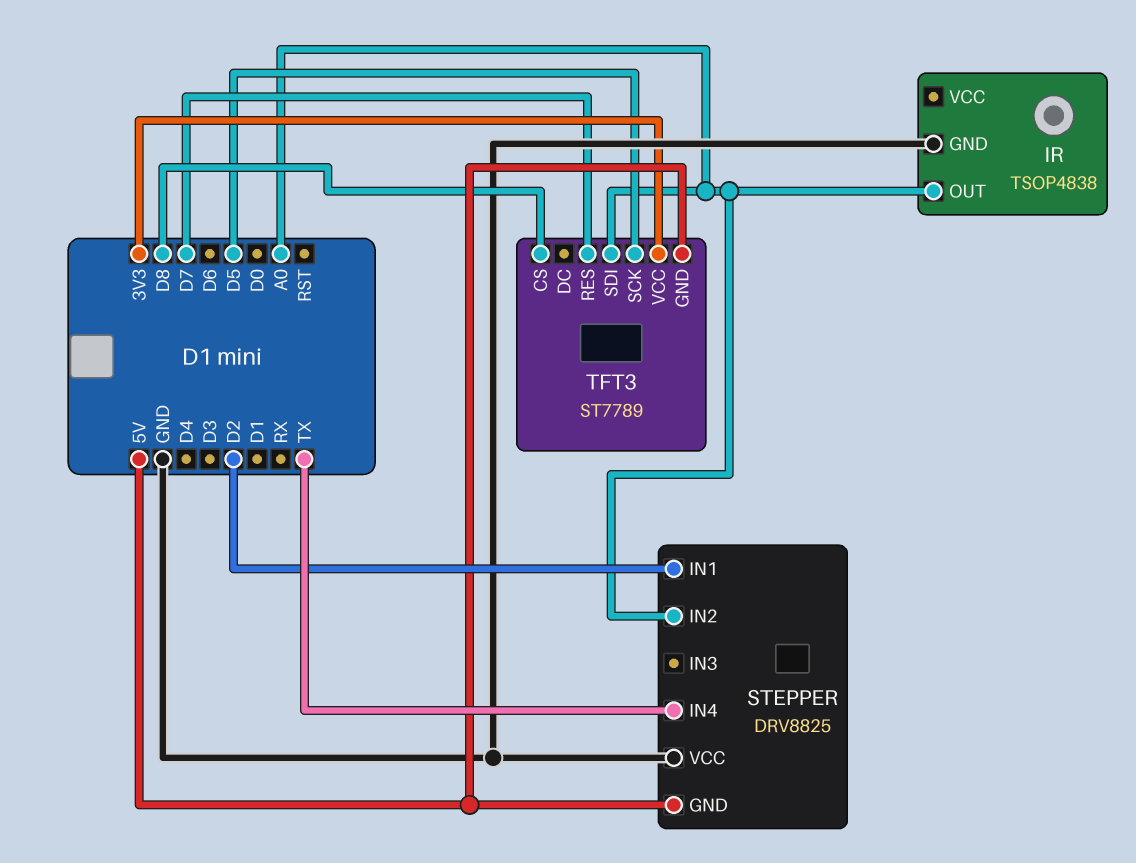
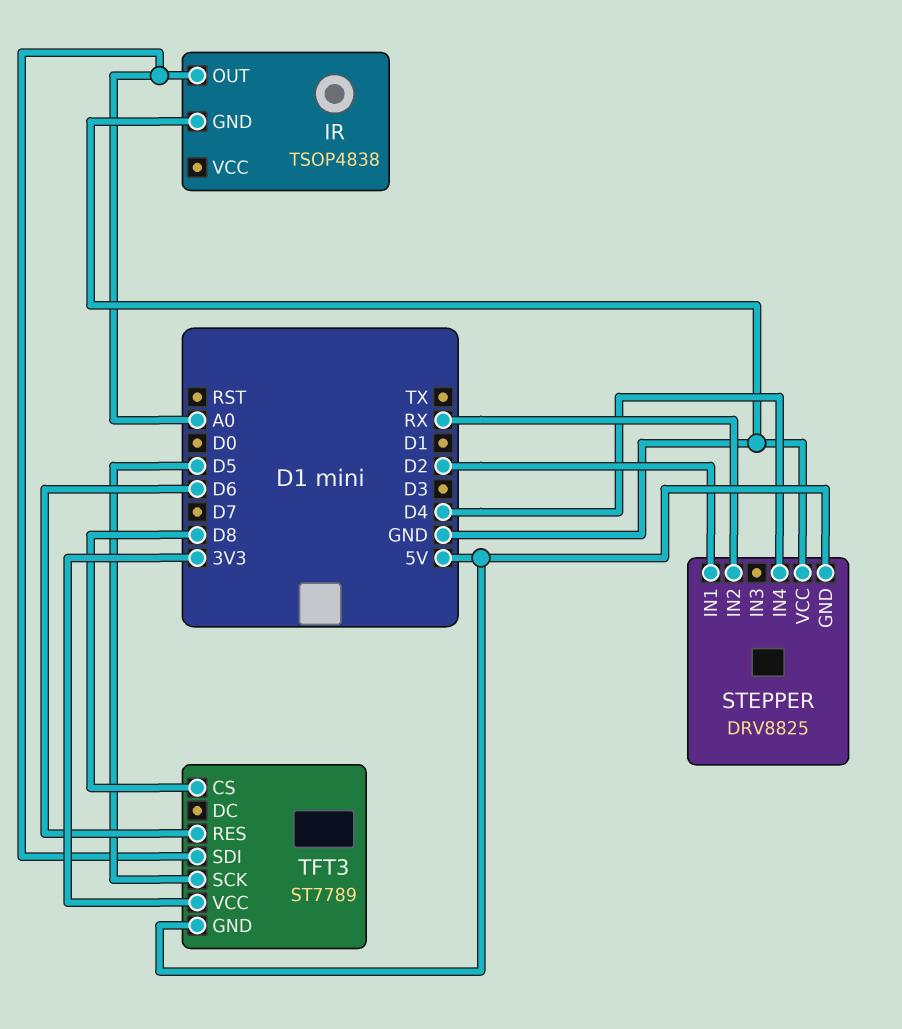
STEPPER pin IN2: A0 -> RX
STEPPER pin IN4: TX -> D4
TFT3 pin RES: D7 -> D6

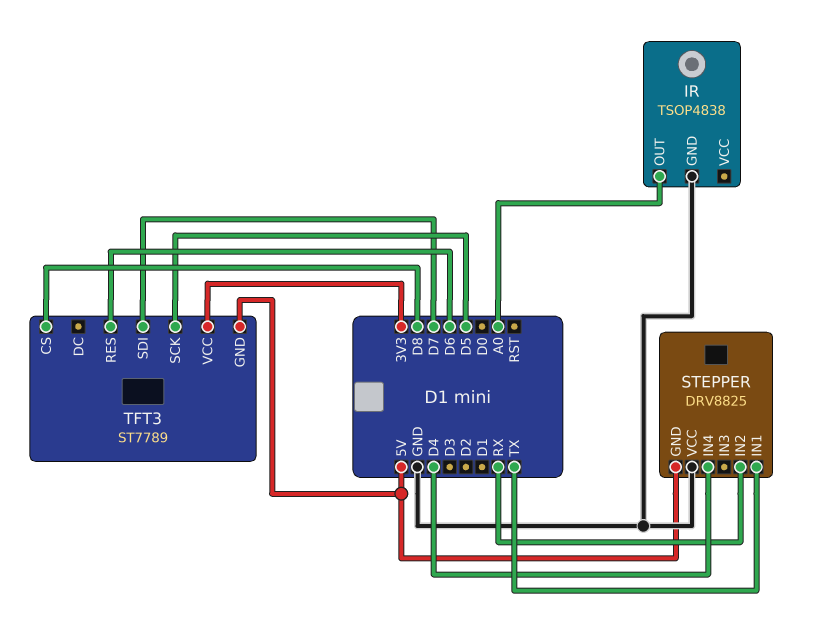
STEPPER pin IN1: D2 -> TX
TFT3 pin SDI: A0 -> D7

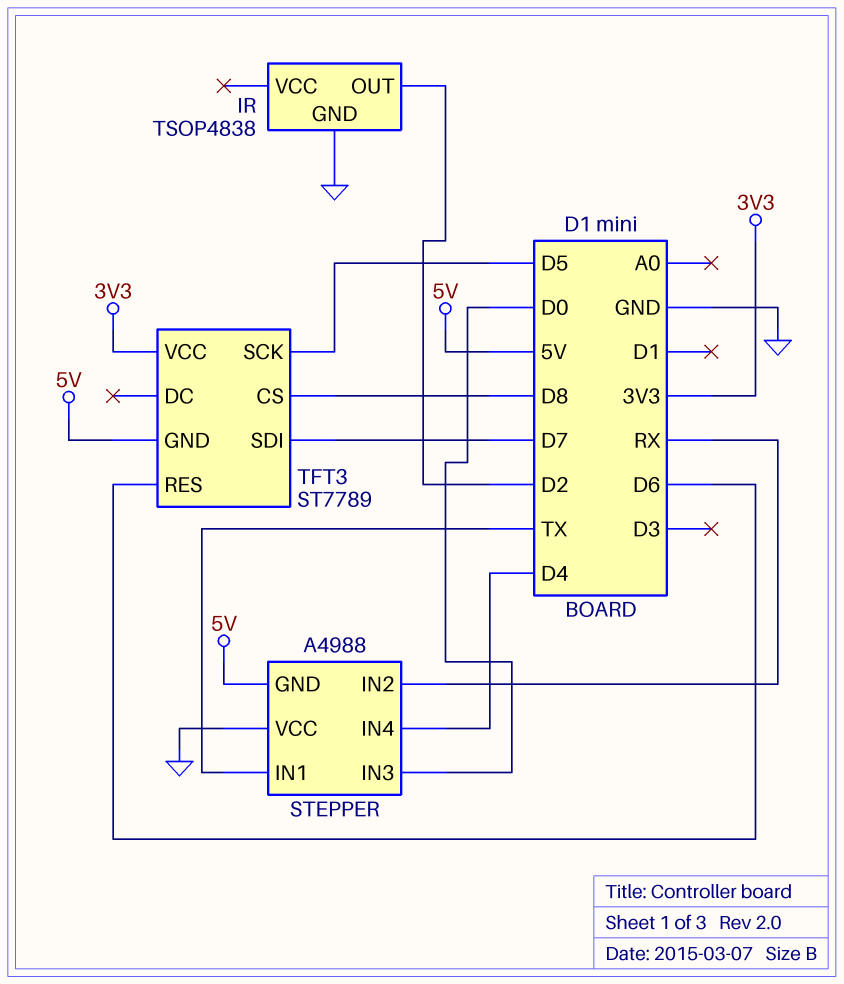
IR pin OUT: A0 -> D2
STEPPER: DRV8825 -> A4988
STEPPER pin IN3: none -> D0

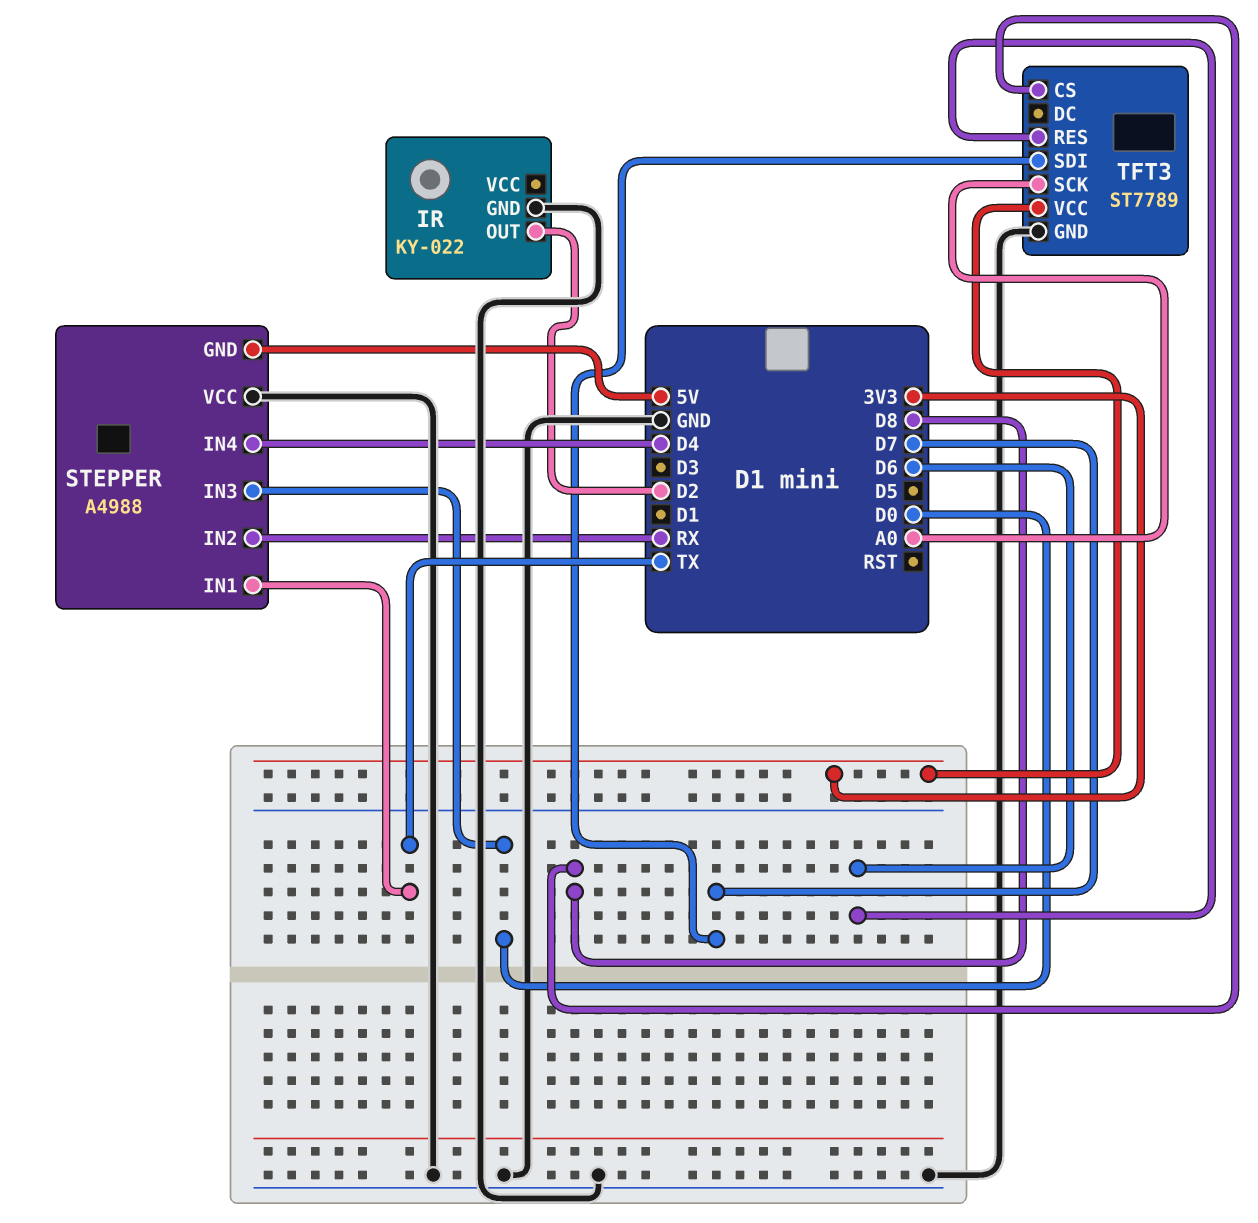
IR: TSOP4838 -> KY-022
TFT3 pin GND: 5V -> GND
TFT3 pin SCK: D5 -> A0

